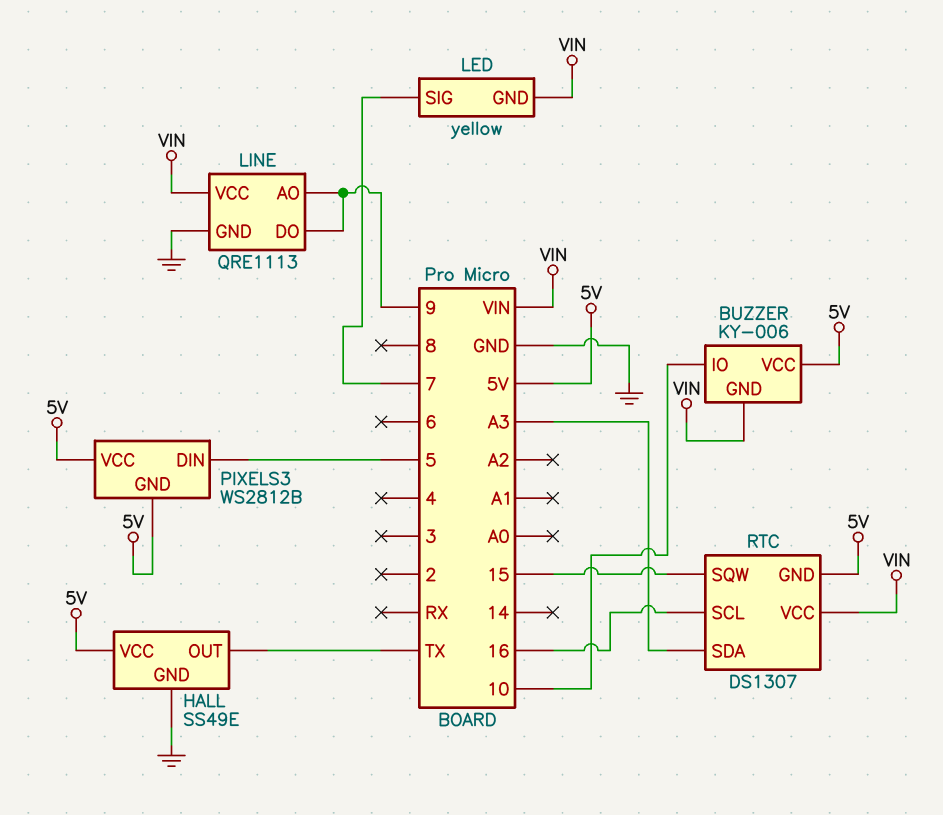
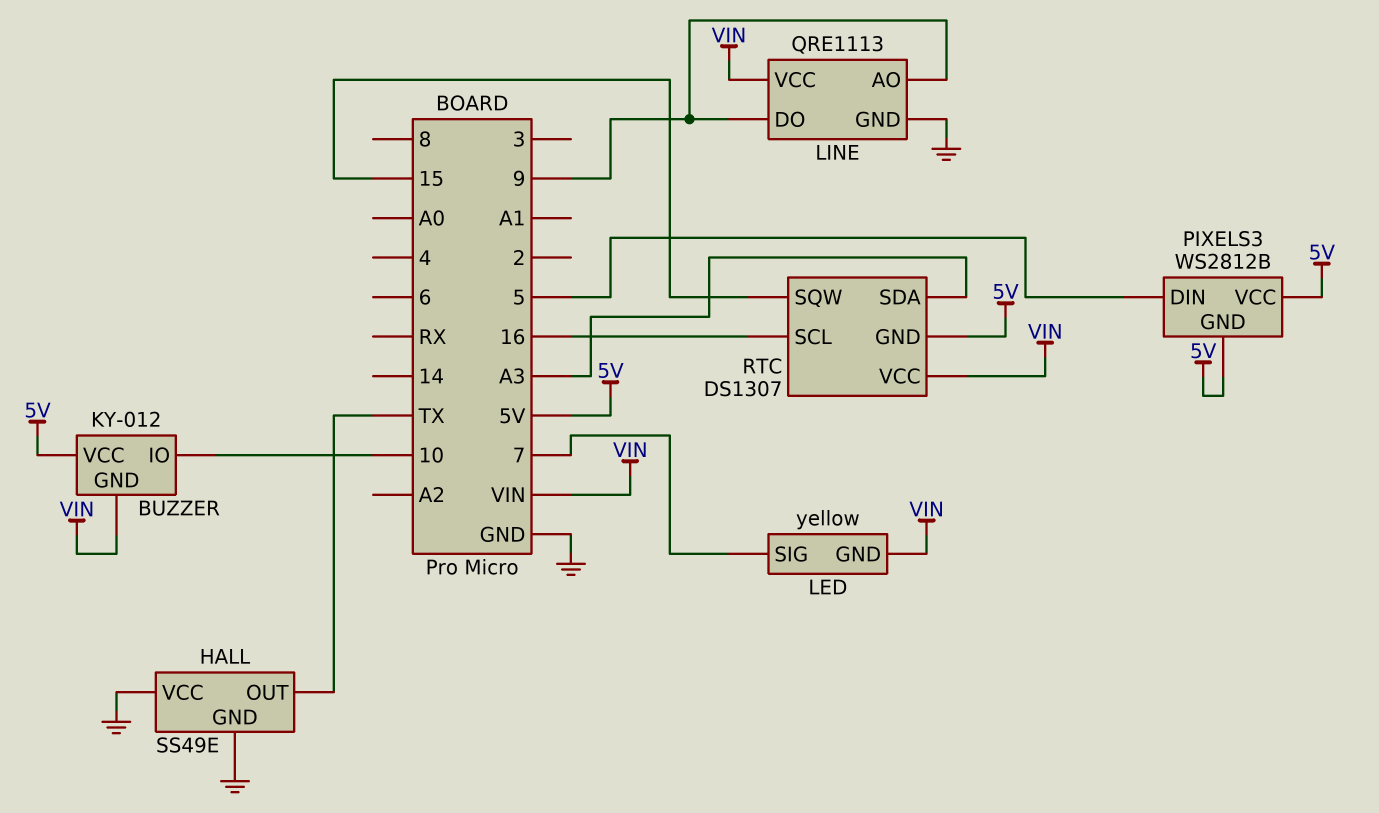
BUZZER: KY-006 -> KY-012
HALL pin VCC: 5V -> GND

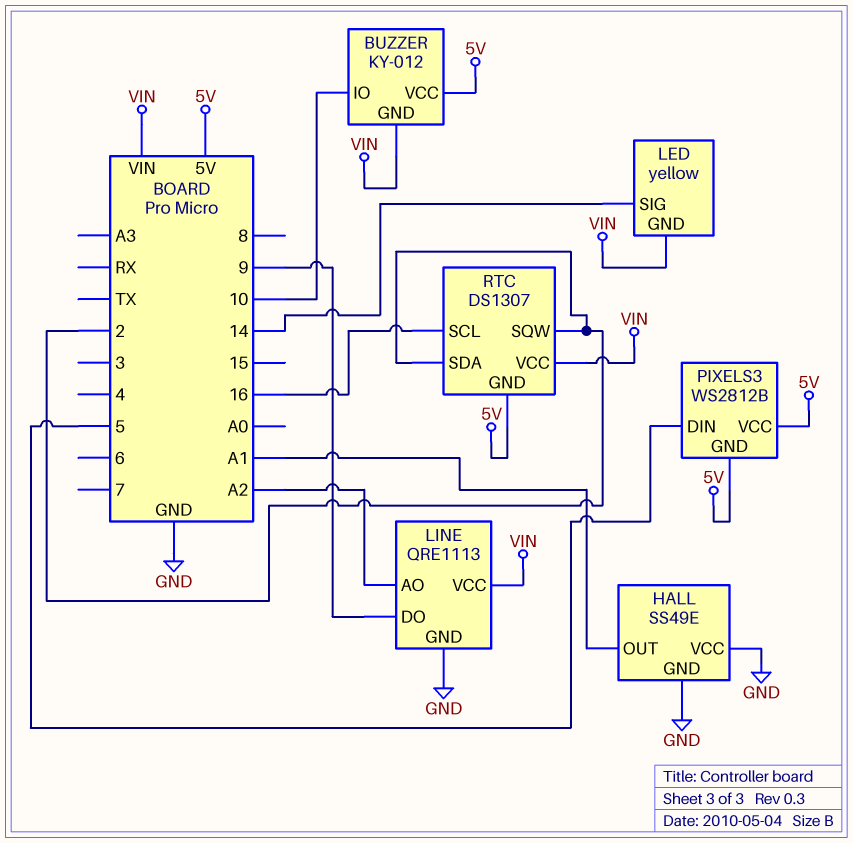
HALL pin OUT: TX -> A1
LED pin SIG: 7 -> 14
LINE pin AO: 9 -> A2
RTC pin SDA: A3 -> 2
RTC pin SQW: 15 -> 2

